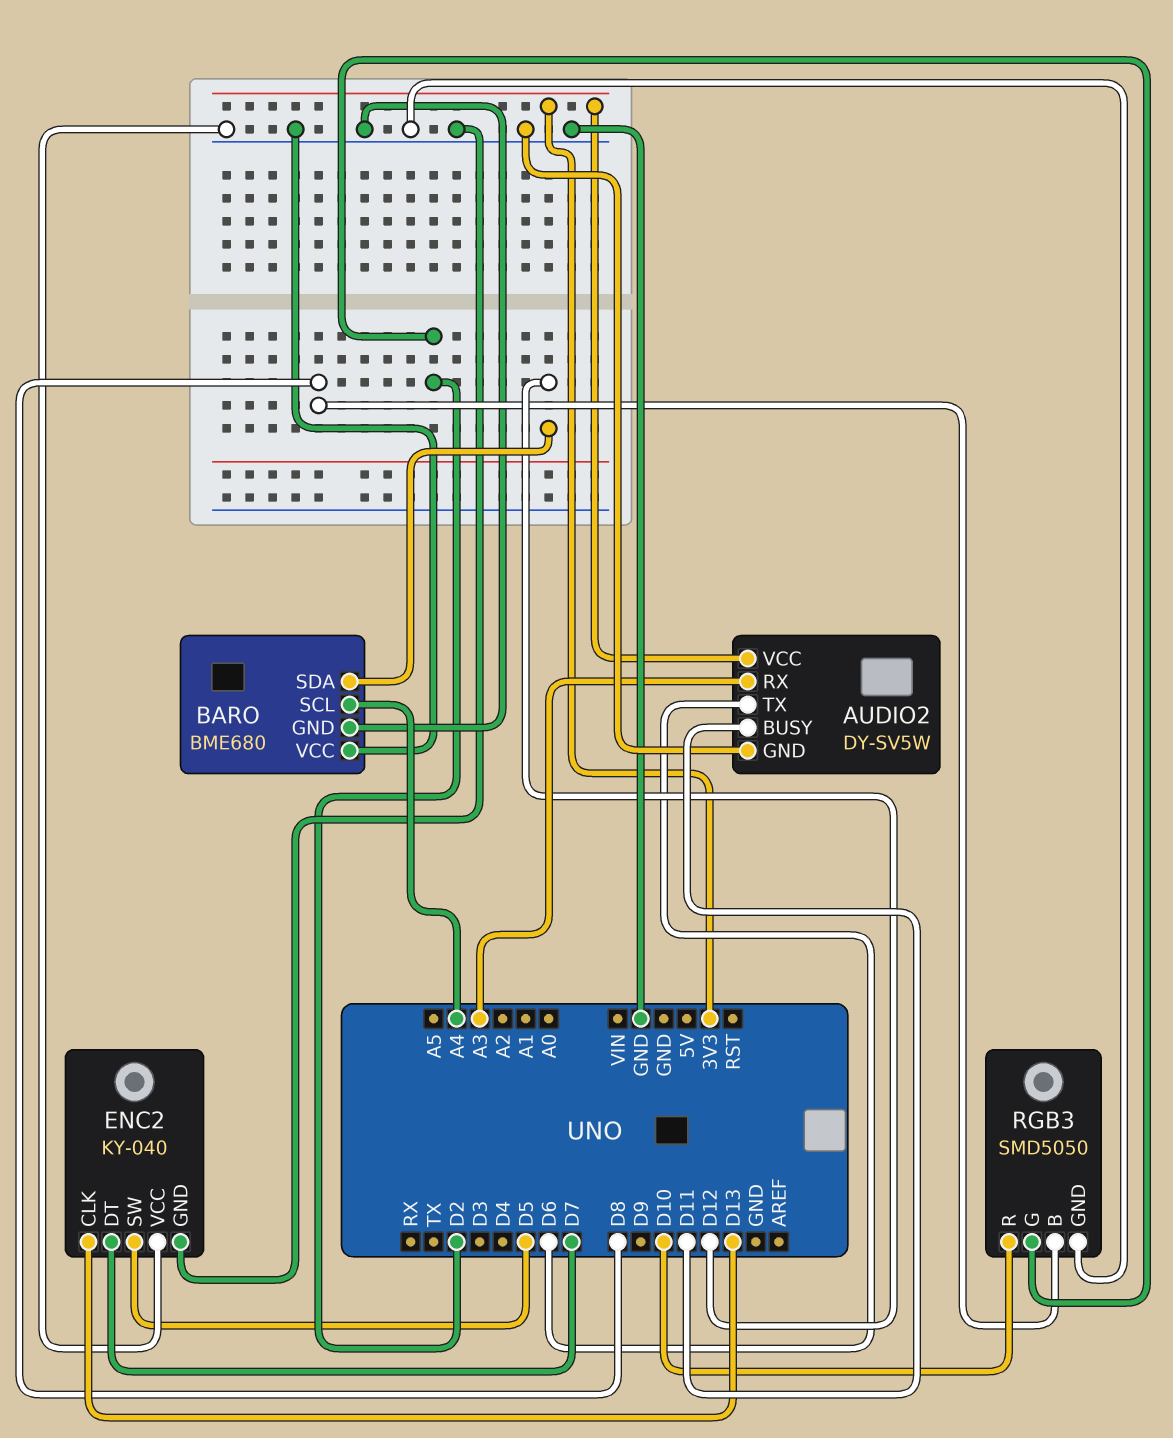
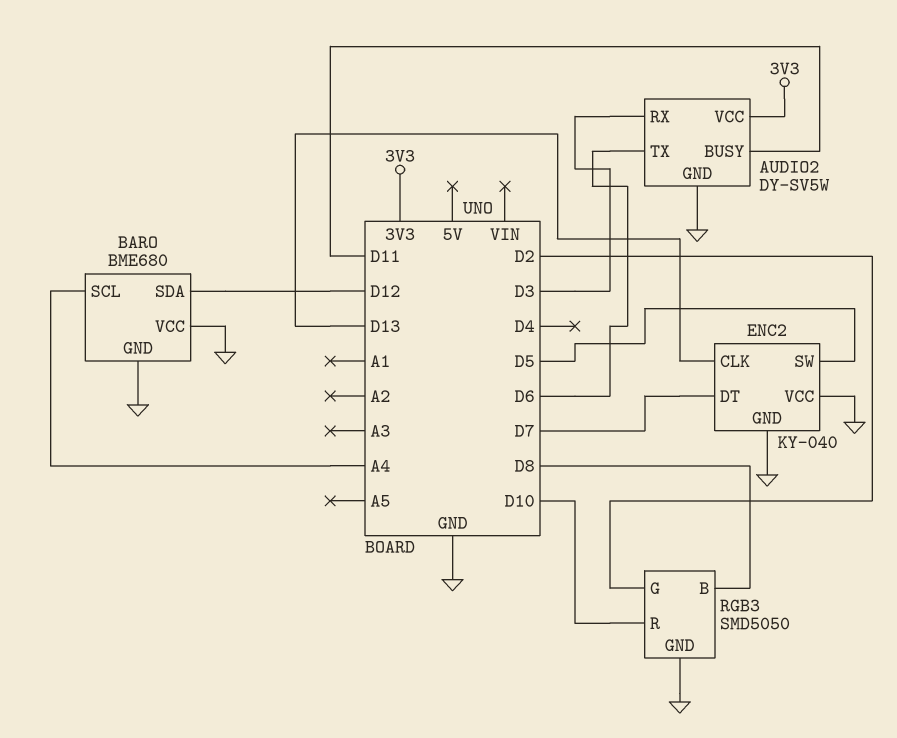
AUDIO2 pin RX: A3 -> D3

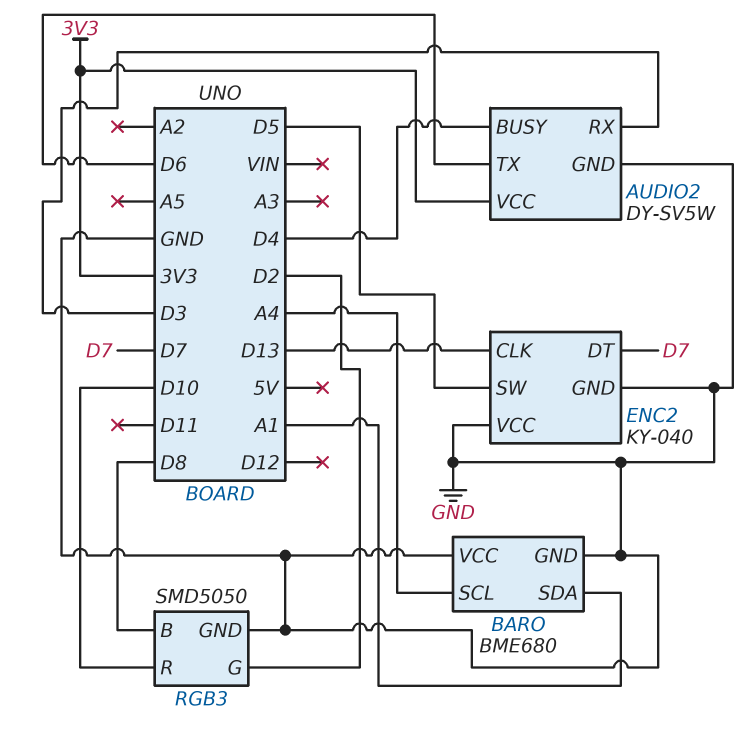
AUDIO2 pin BUSY: D11 -> D4
BARO pin SDA: D12 -> A1

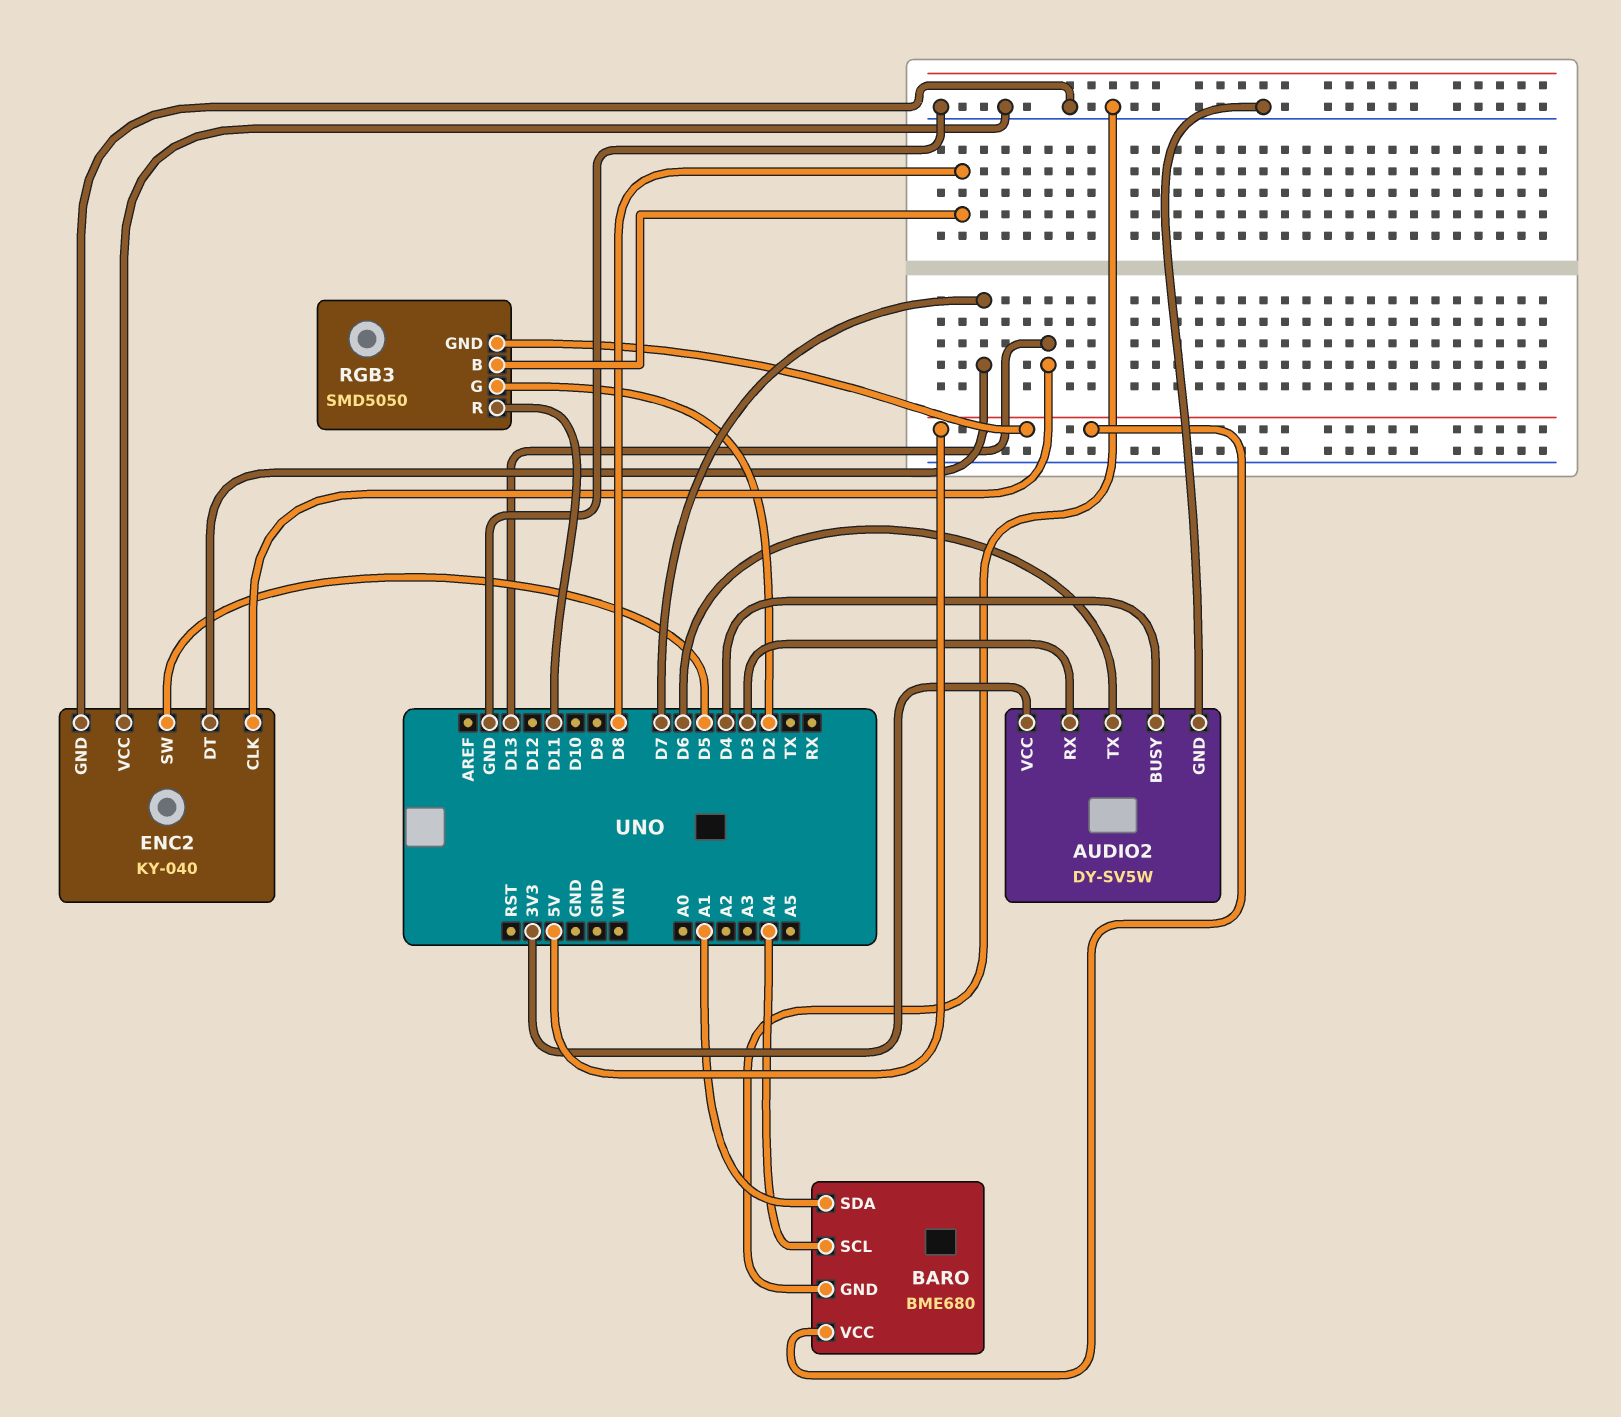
BARO pin VCC: GND -> 5V
RGB3 pin GND: GND -> 5V
RGB3 pin R: D10 -> D11

